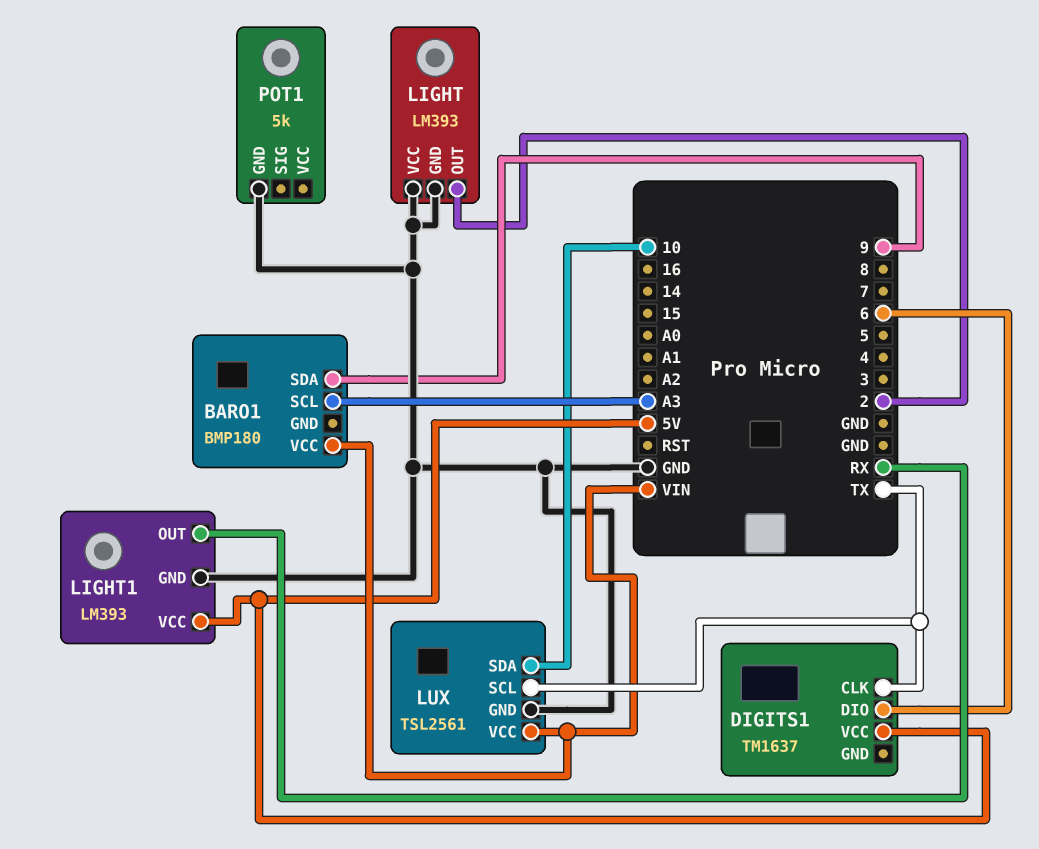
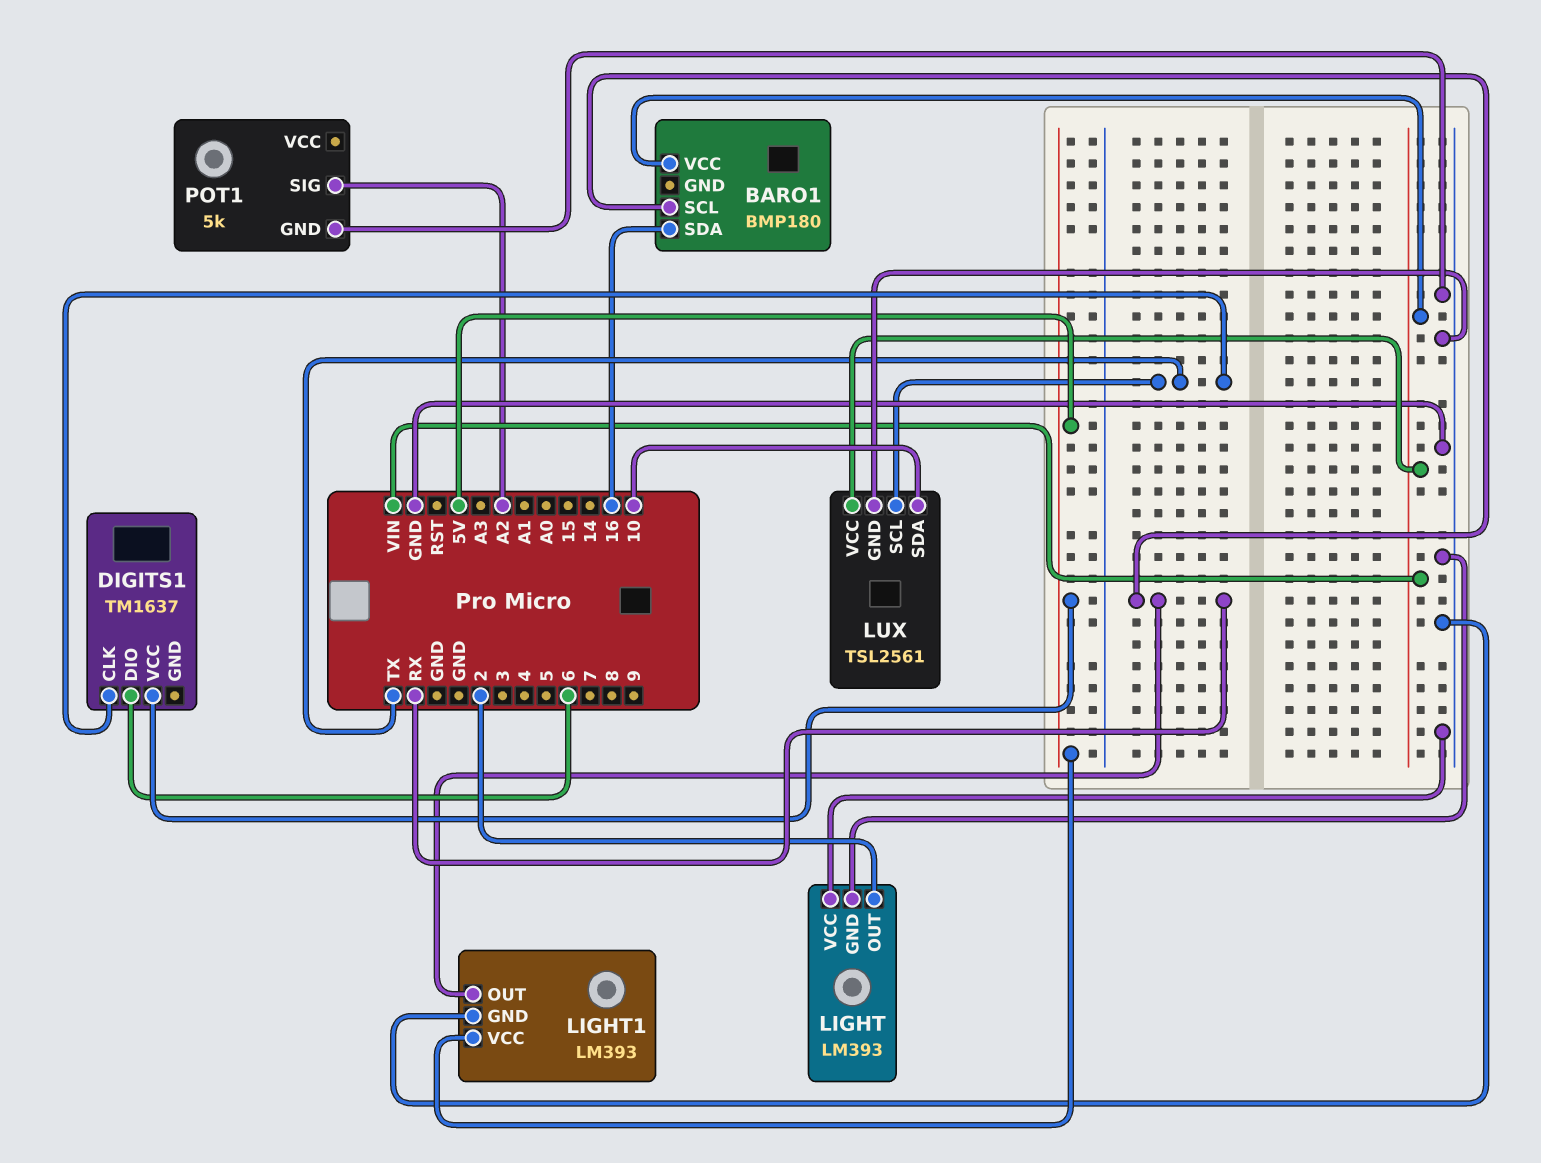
BARO1 pin SCL: A3 -> RX
BARO1 pin SDA: 9 -> 16
POT1 pin SIG: none -> A2

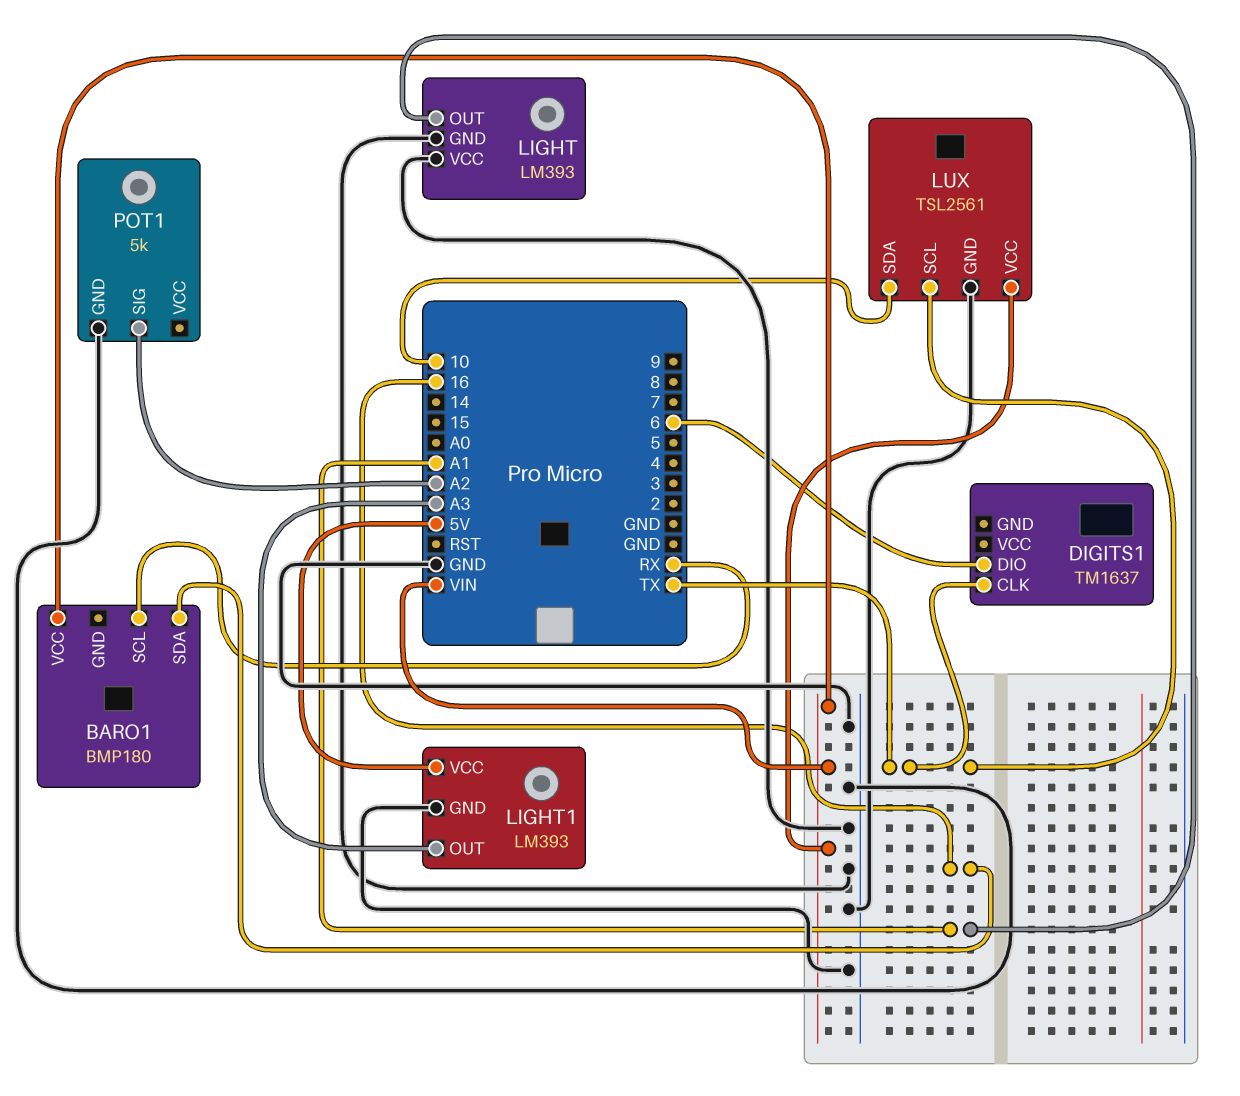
DIGITS1 pin VCC: 5V -> none
LIGHT pin OUT: 2 -> A1
LIGHT1 pin OUT: RX -> A3

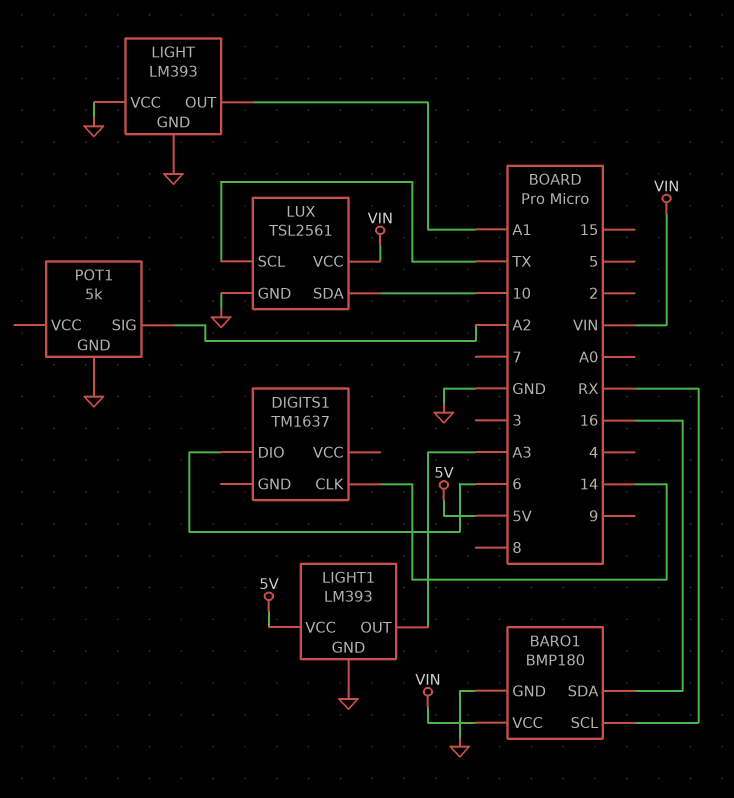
BARO1 pin GND: none -> GND
DIGITS1 pin CLK: TX -> 14

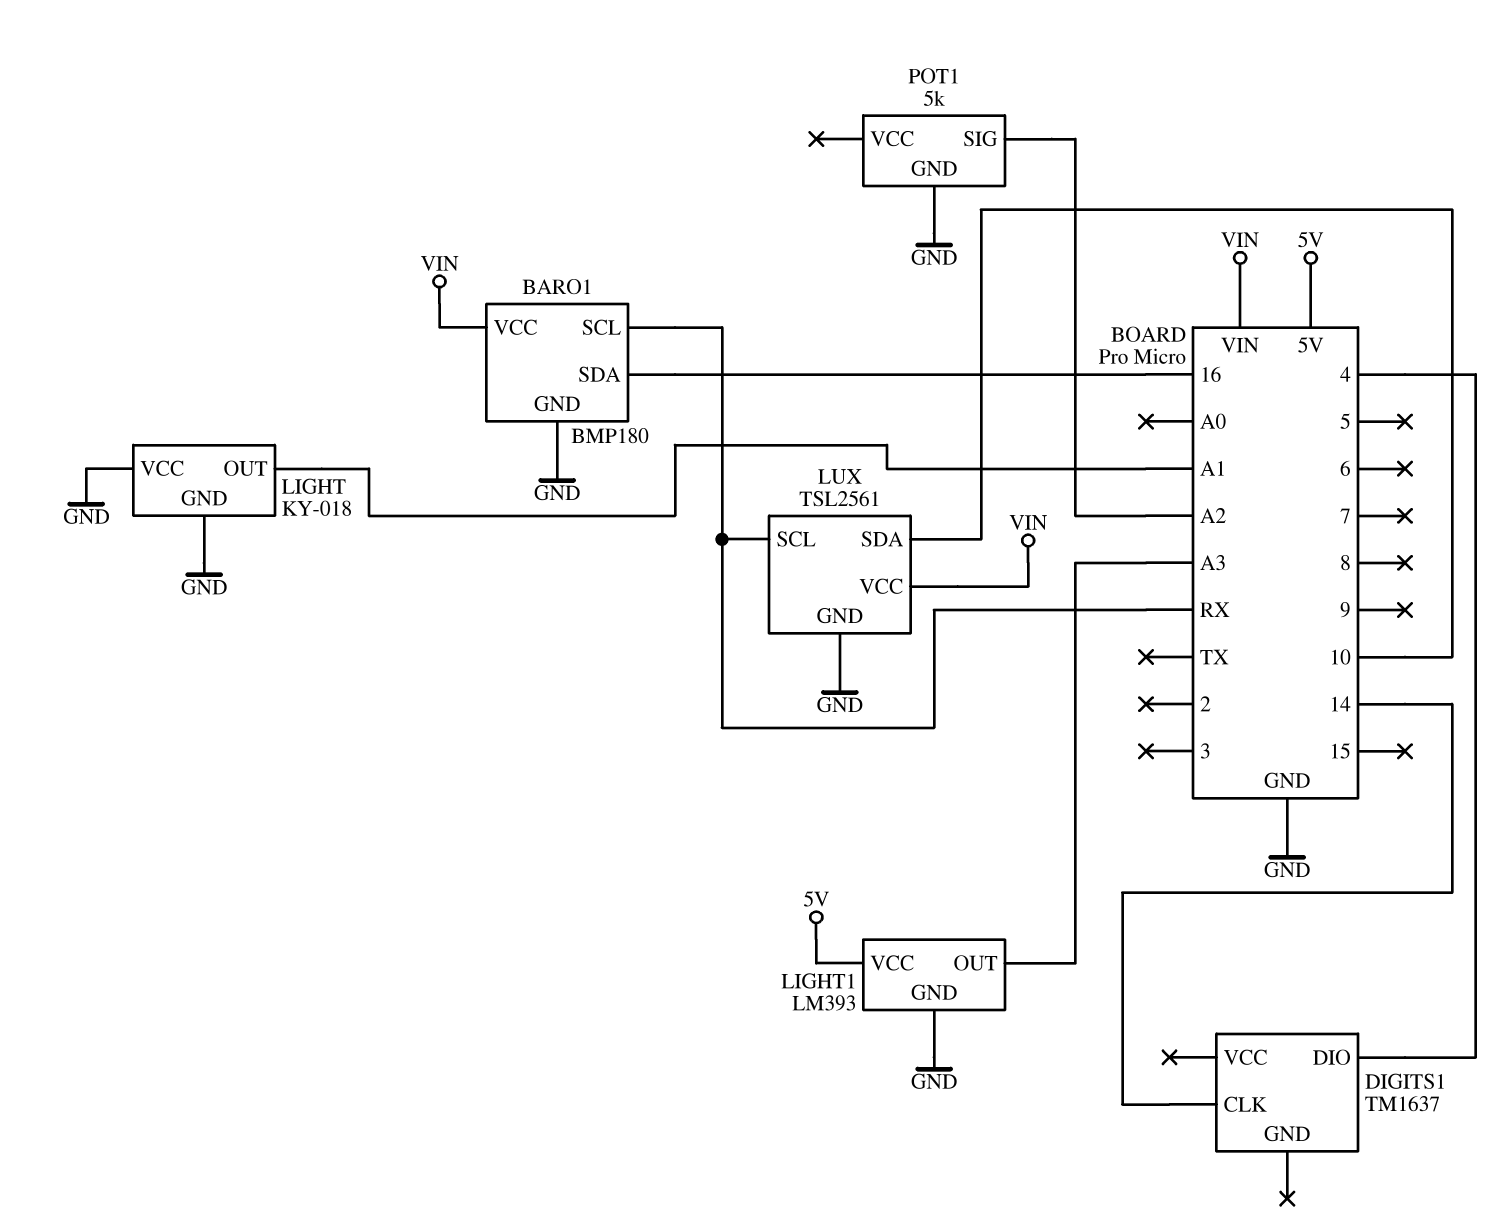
DIGITS1 pin DIO: 6 -> 4
LIGHT: LM393 -> KY-018
LUX pin SCL: TX -> RX

